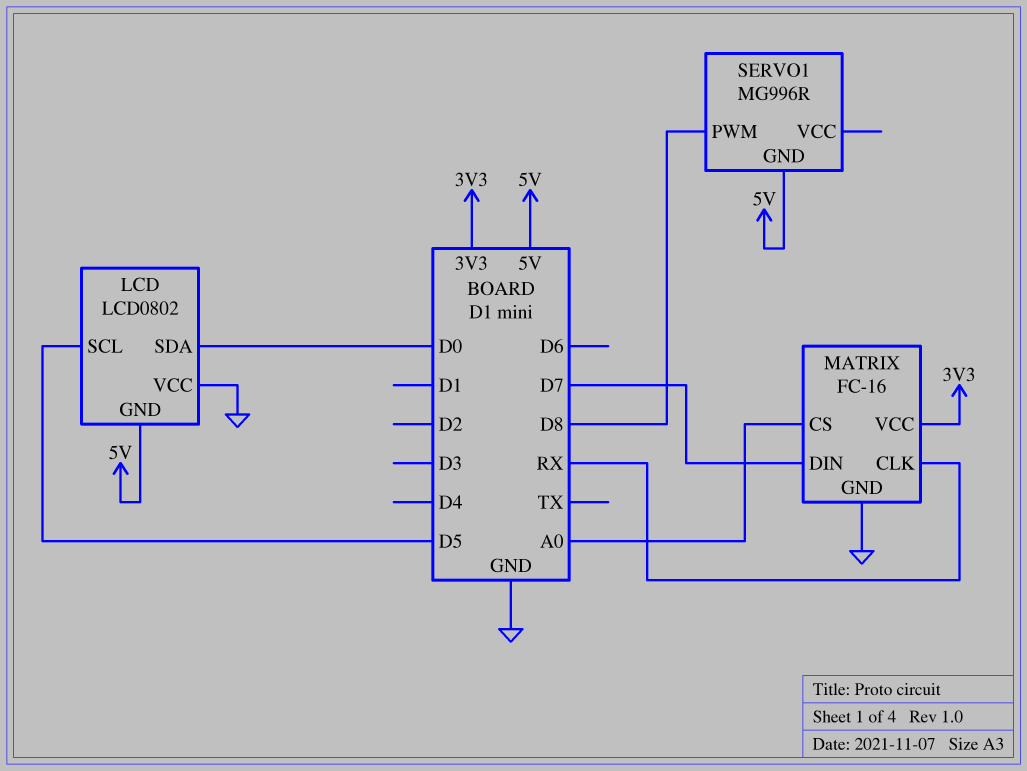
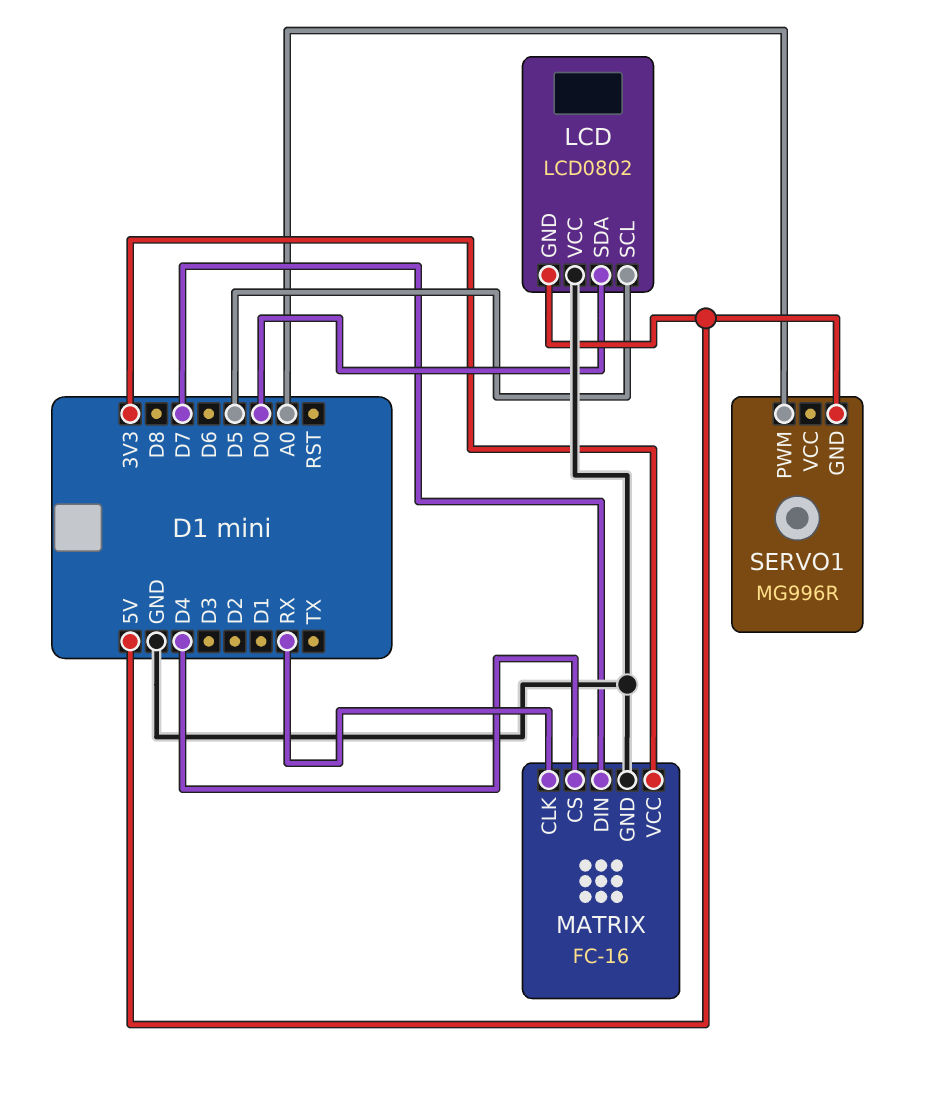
MATRIX pin CS: A0 -> D4
SERVO1 pin PWM: D8 -> A0

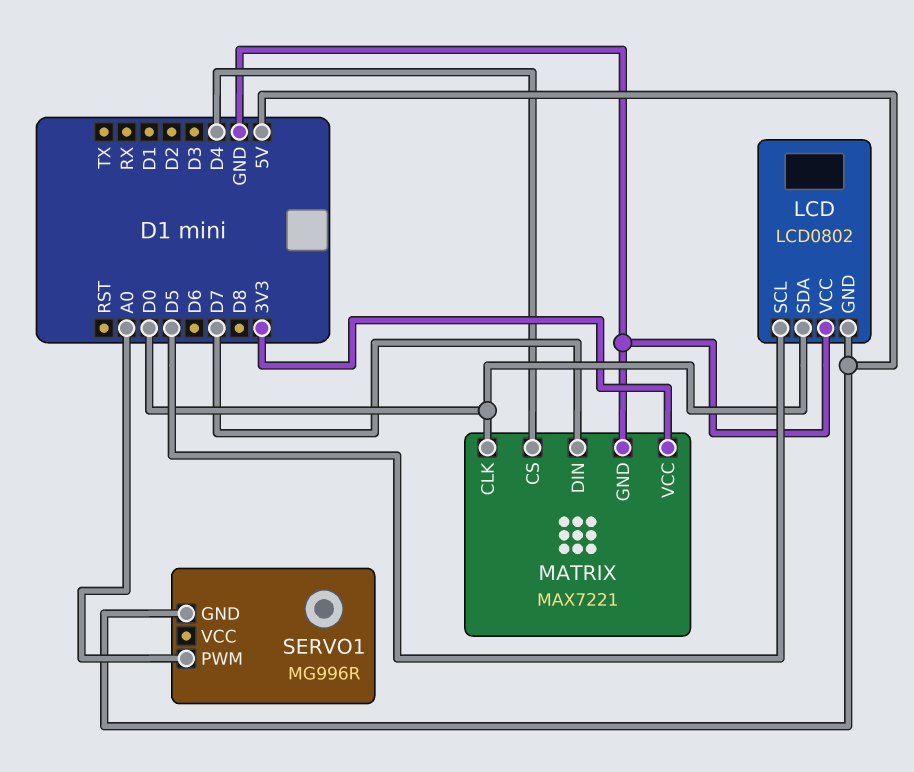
MATRIX: FC-16 -> MAX7221
MATRIX pin CLK: RX -> D0

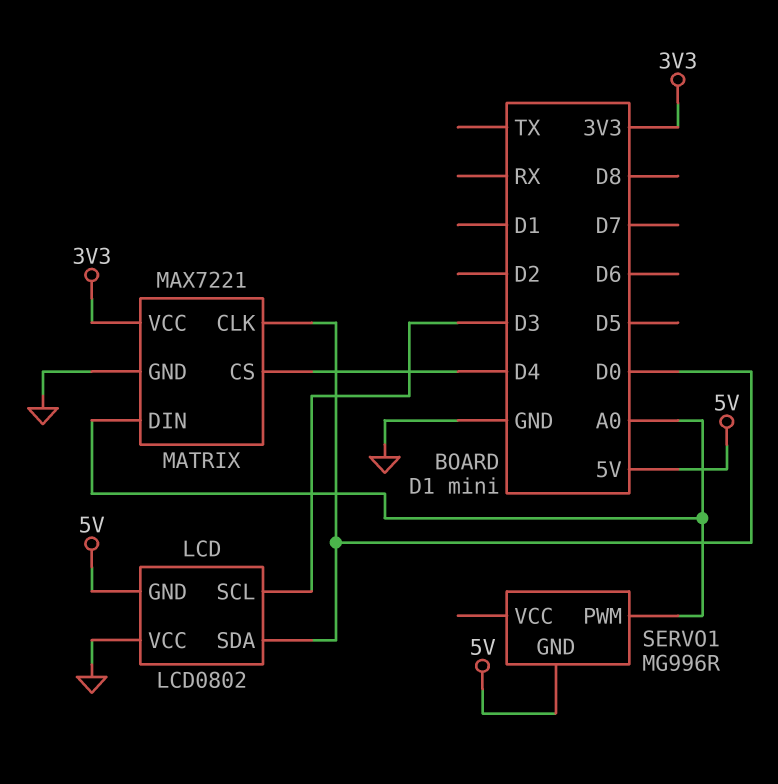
LCD pin SCL: D5 -> D3
MATRIX pin DIN: D7 -> A0

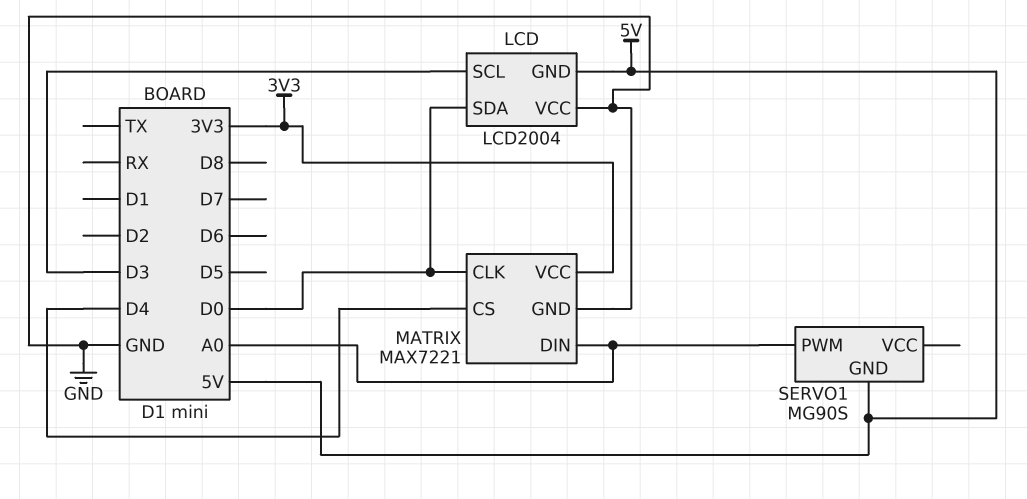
LCD: LCD0802 -> LCD2004
SERVO1: MG996R -> MG90S

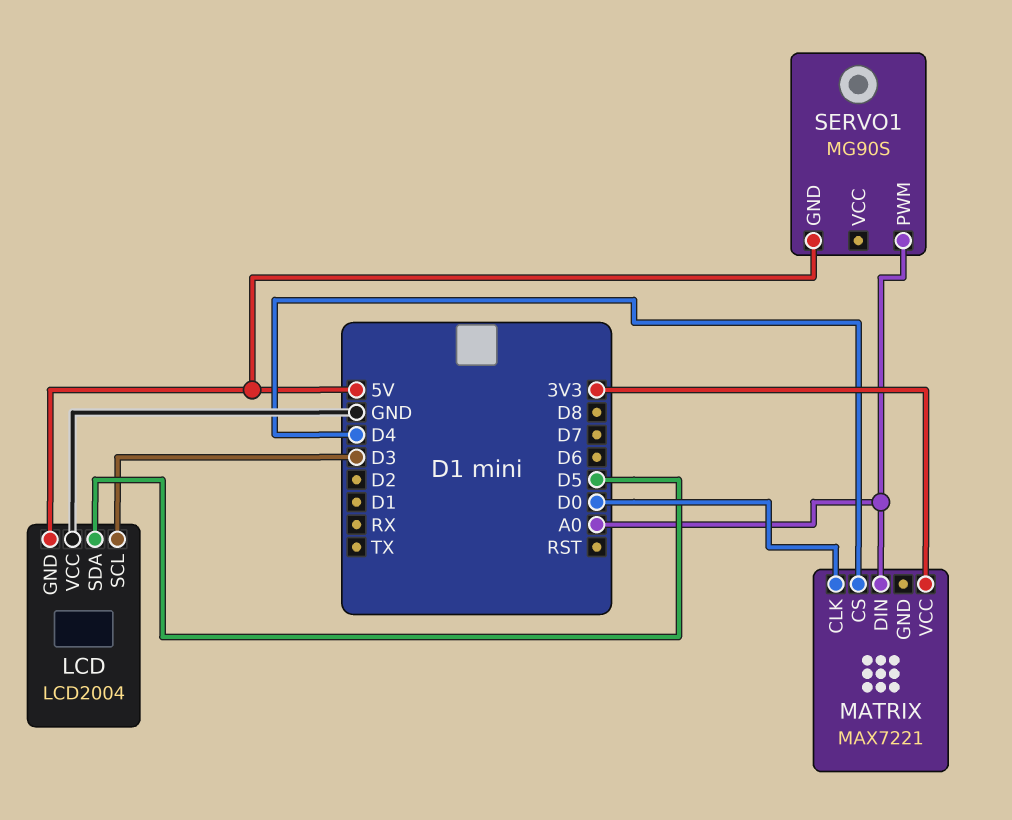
LCD pin SDA: D0 -> D5
MATRIX pin GND: GND -> none

